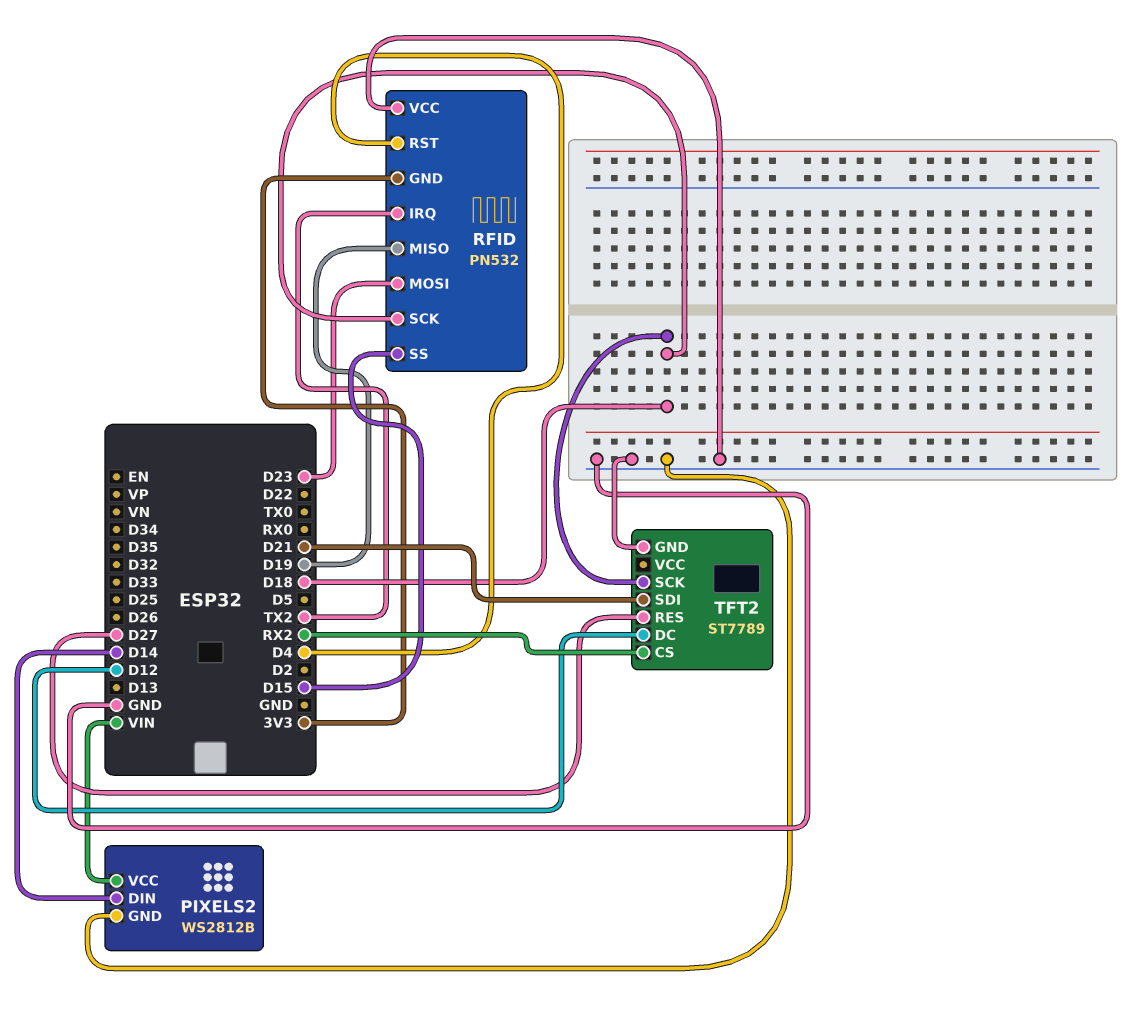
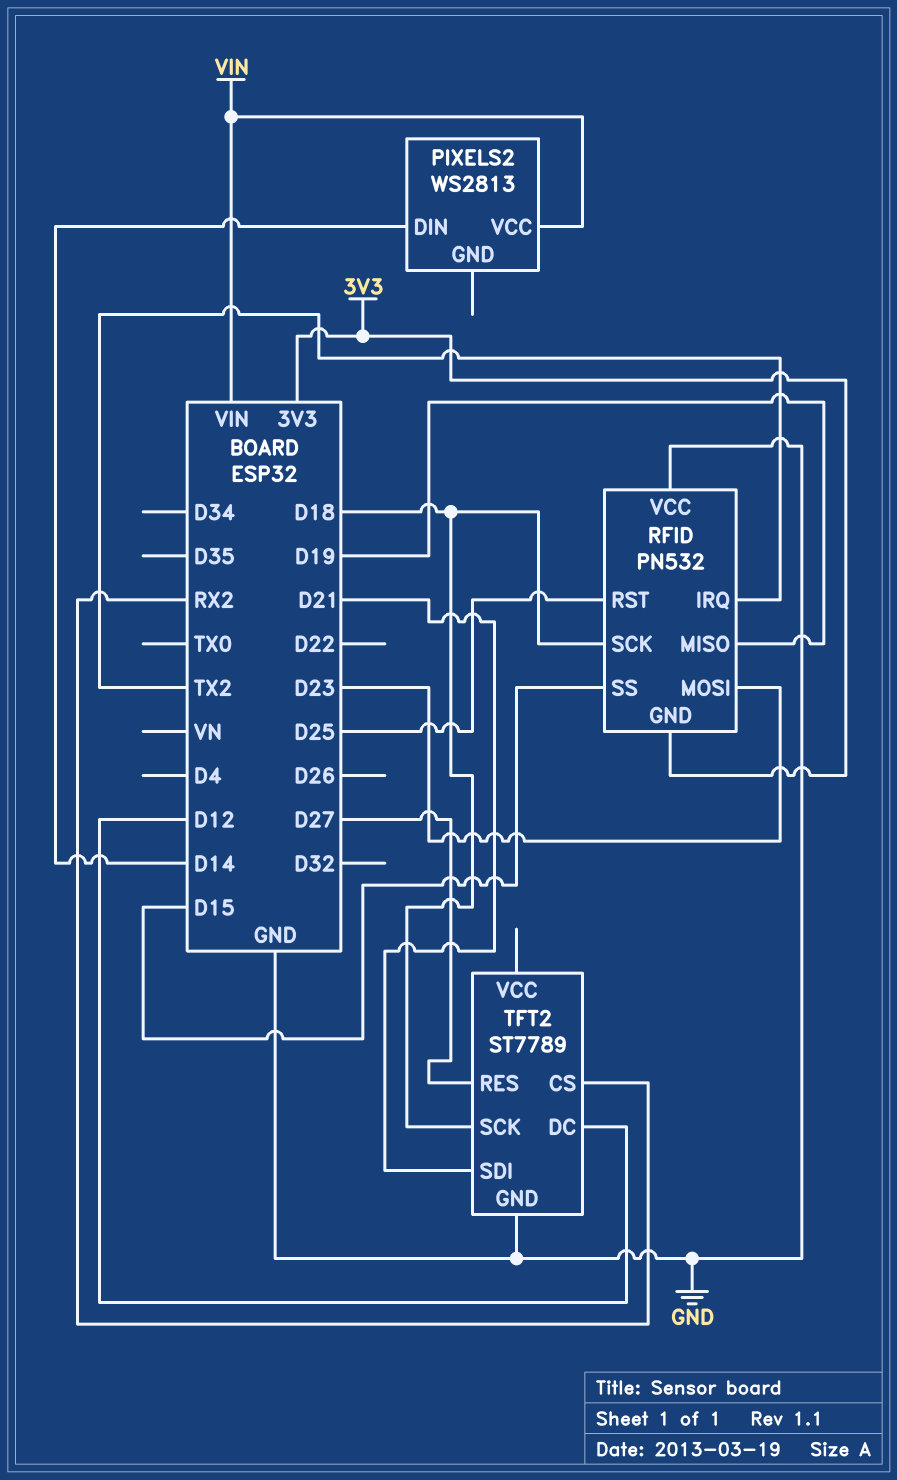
PIXELS2: WS2812B -> WS2813
PIXELS2 pin GND: GND -> none
RFID pin RST: D4 -> D25

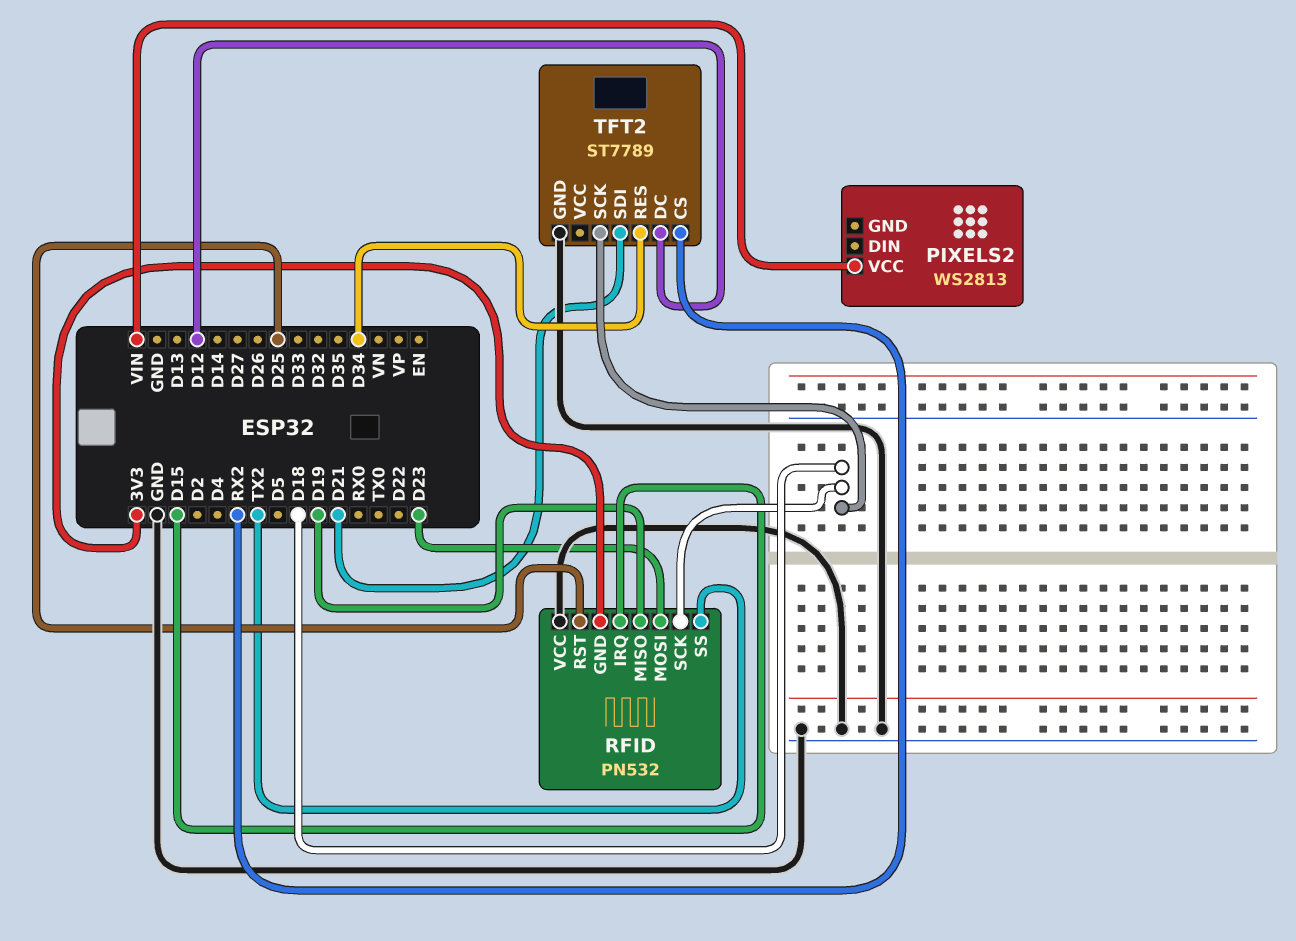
PIXELS2 pin DIN: D14 -> none
RFID pin IRQ: TX2 -> D15
RFID pin SS: D15 -> TX2
TFT2 pin RES: D27 -> D34

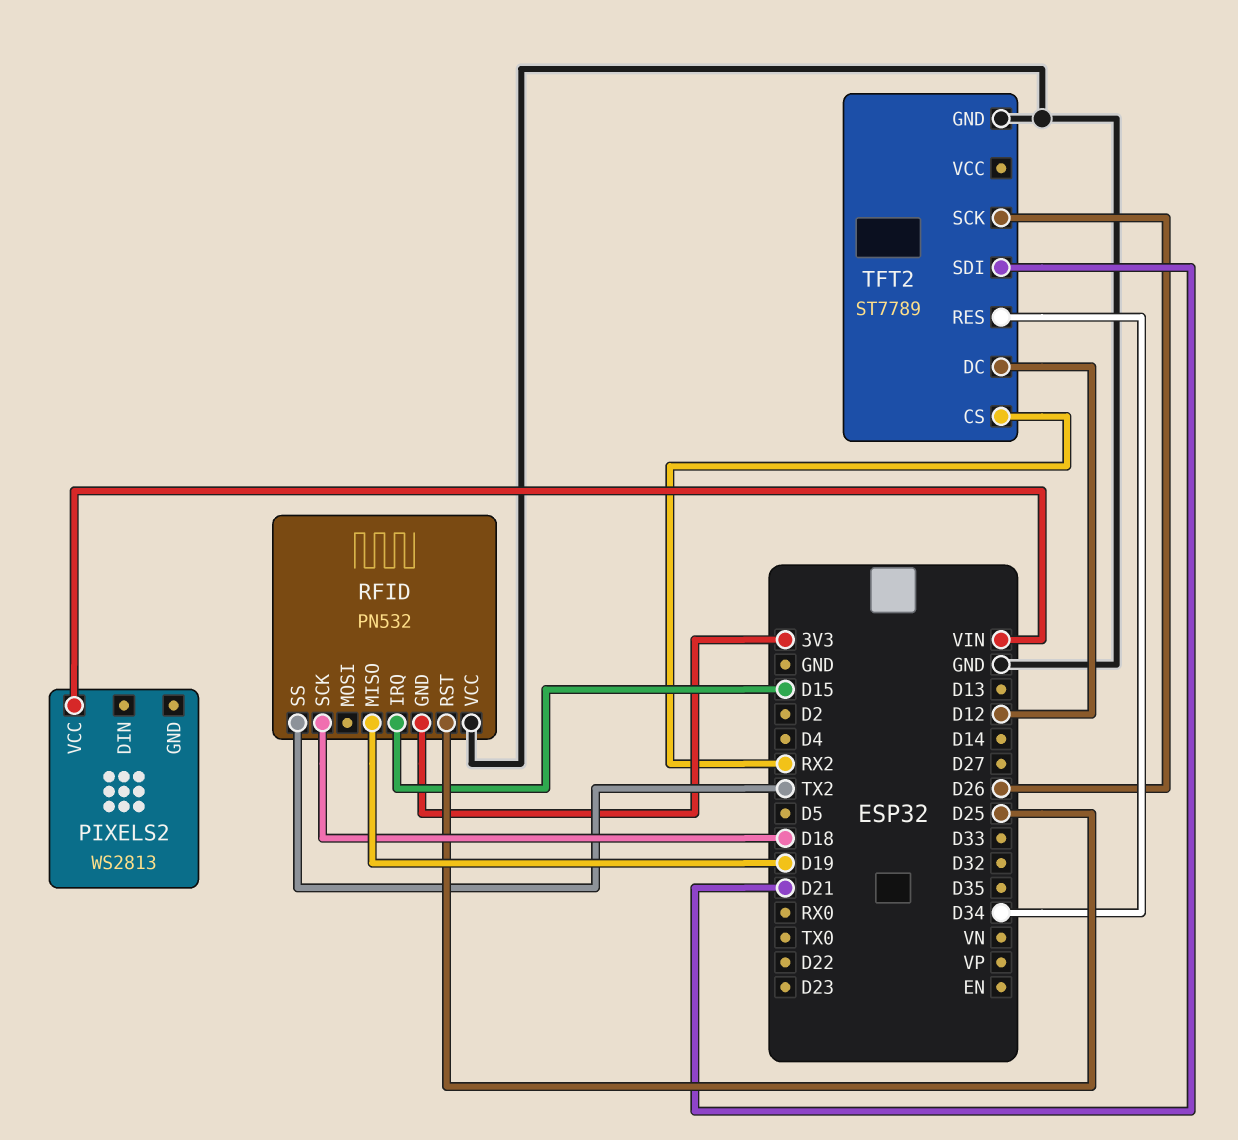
RFID pin MOSI: D23 -> none
TFT2 pin SCK: D18 -> D26

